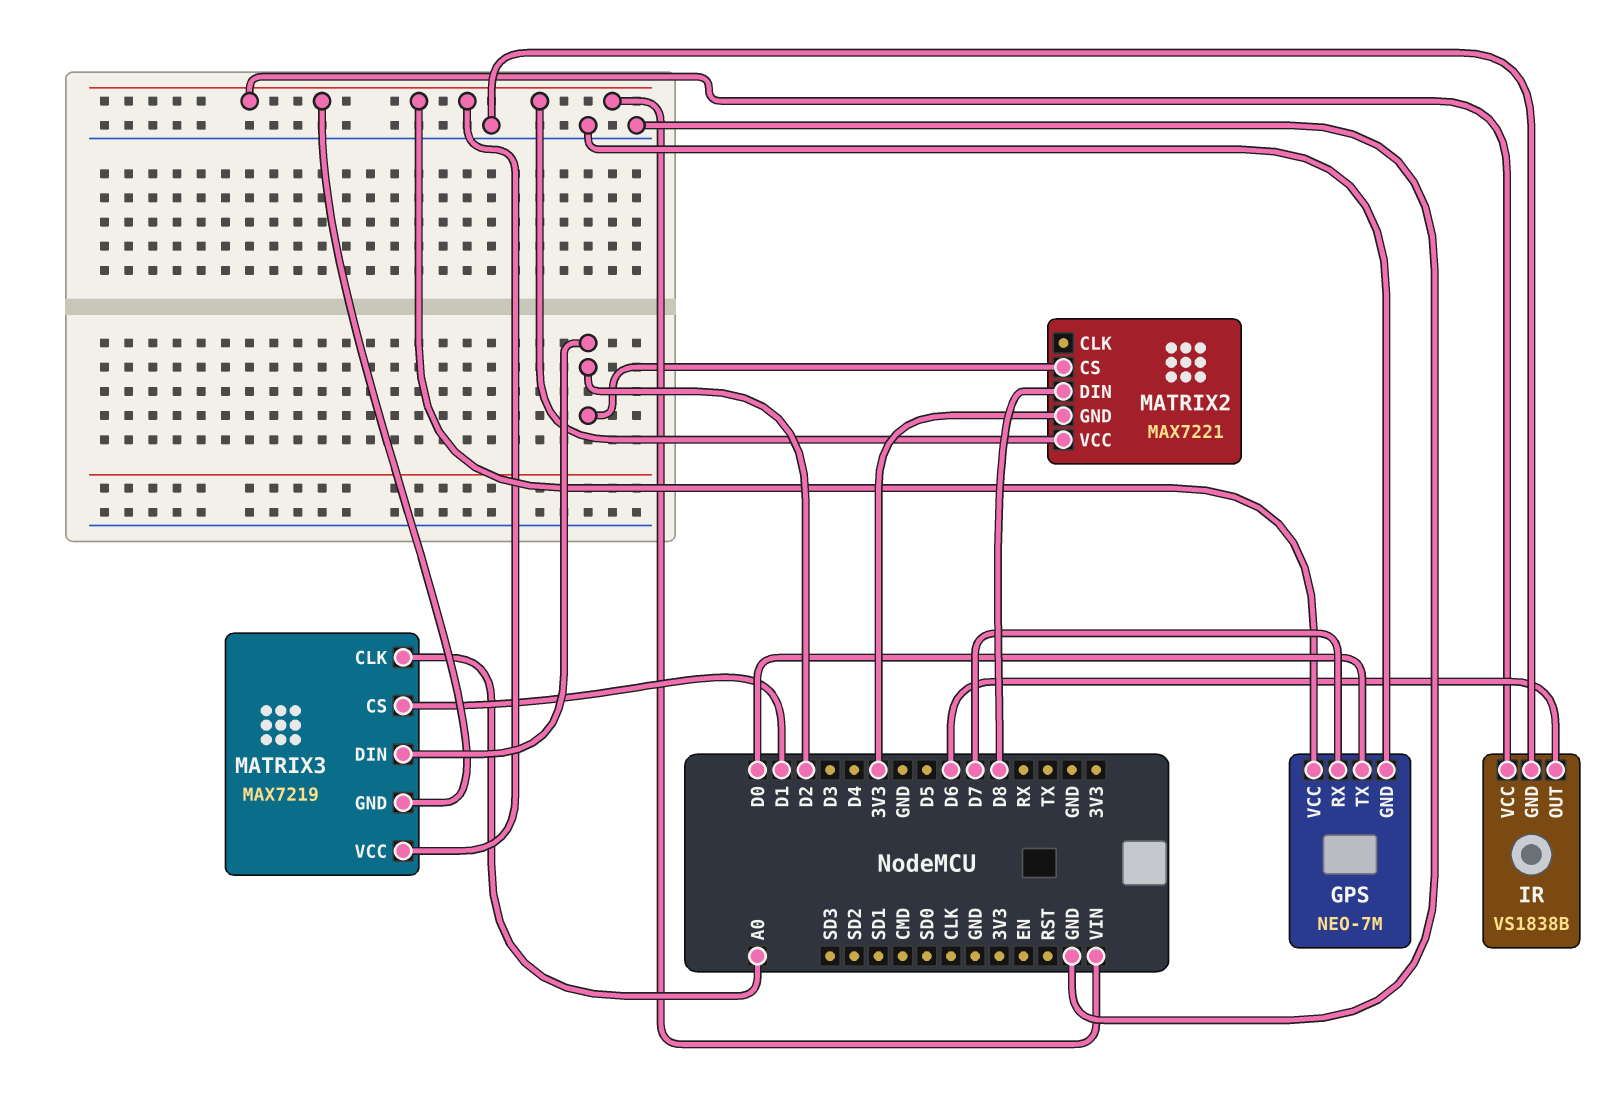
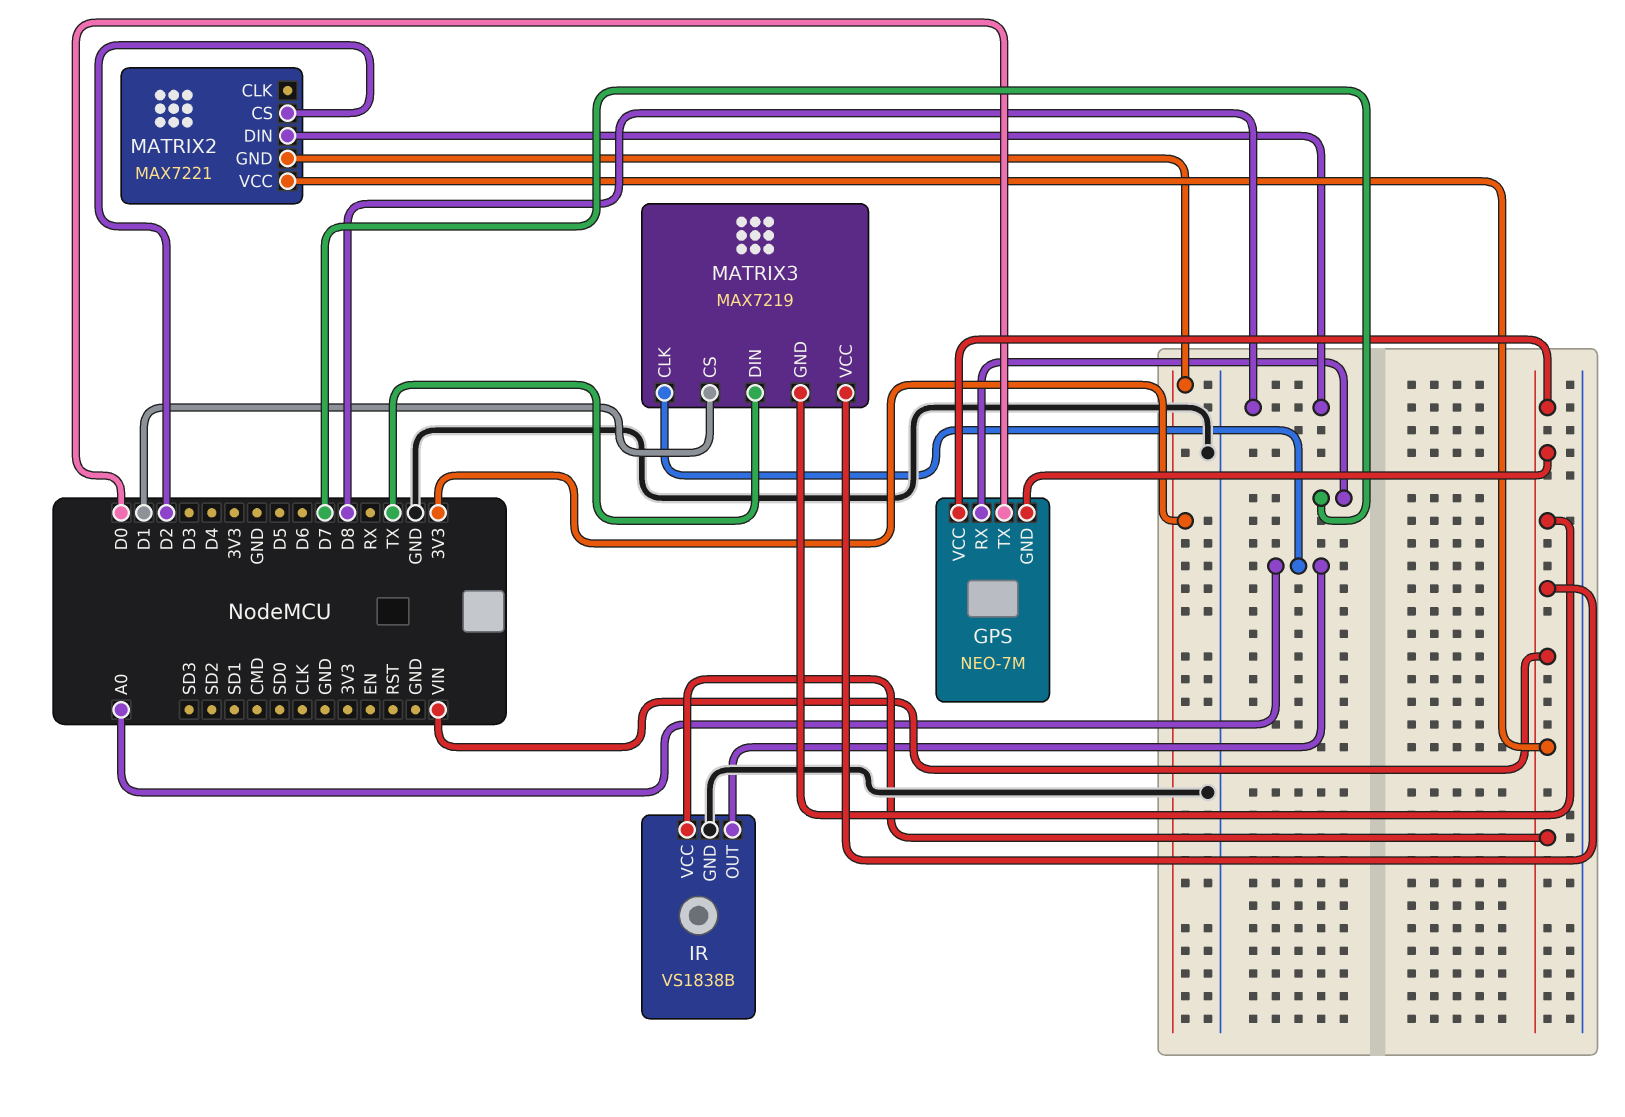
GPS pin GND: GND -> VIN
IR pin OUT: D6 -> A0
MATRIX3 pin DIN: D2 -> TX

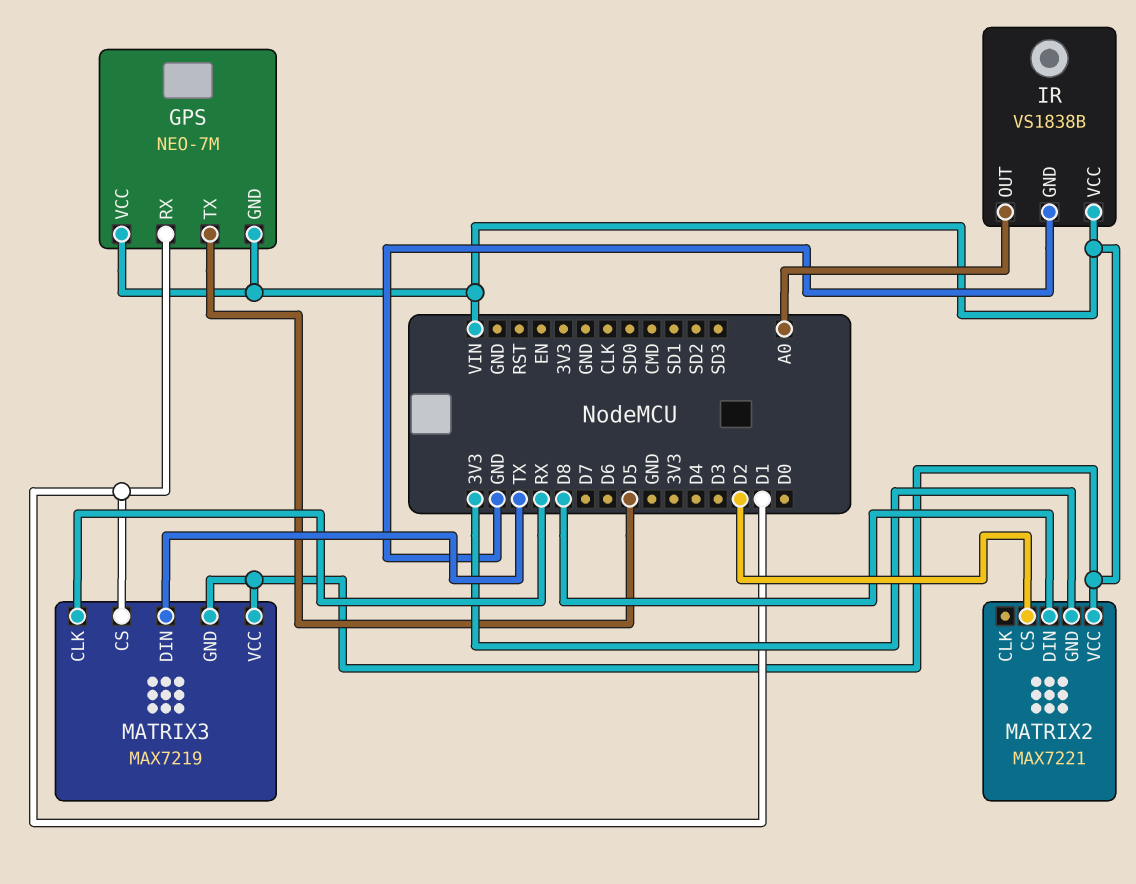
GPS pin RX: D7 -> D1
GPS pin TX: D0 -> D5
MATRIX3 pin CLK: A0 -> RX

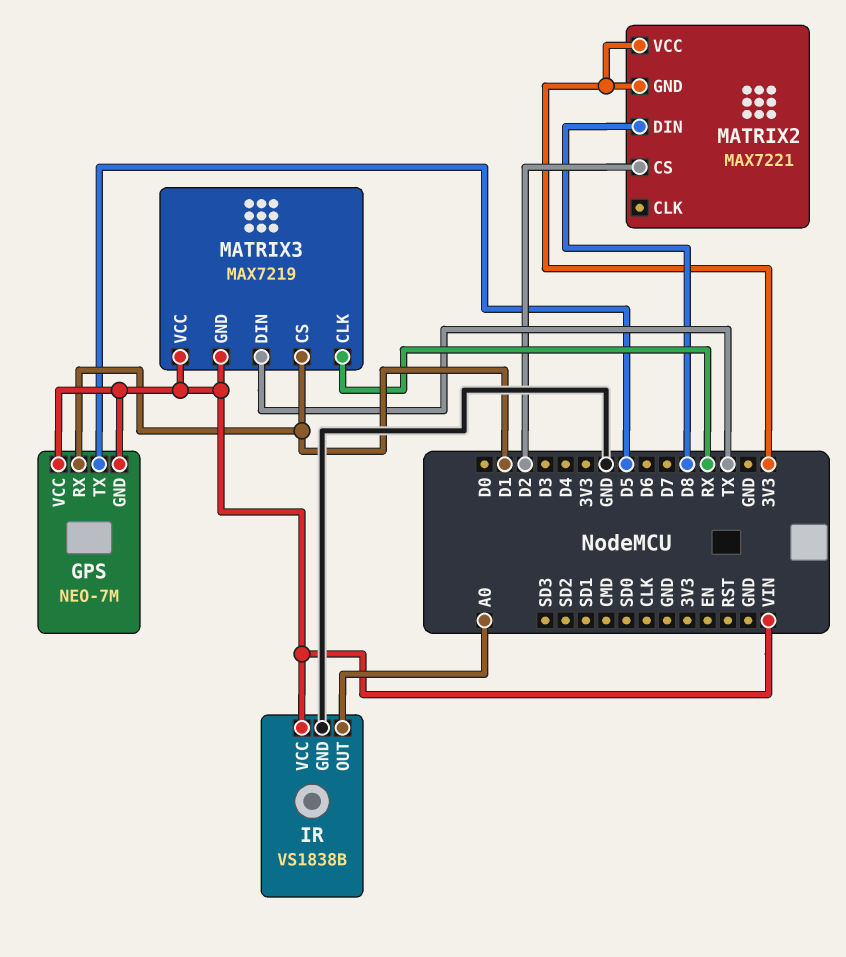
MATRIX2 pin VCC: VIN -> 3V3

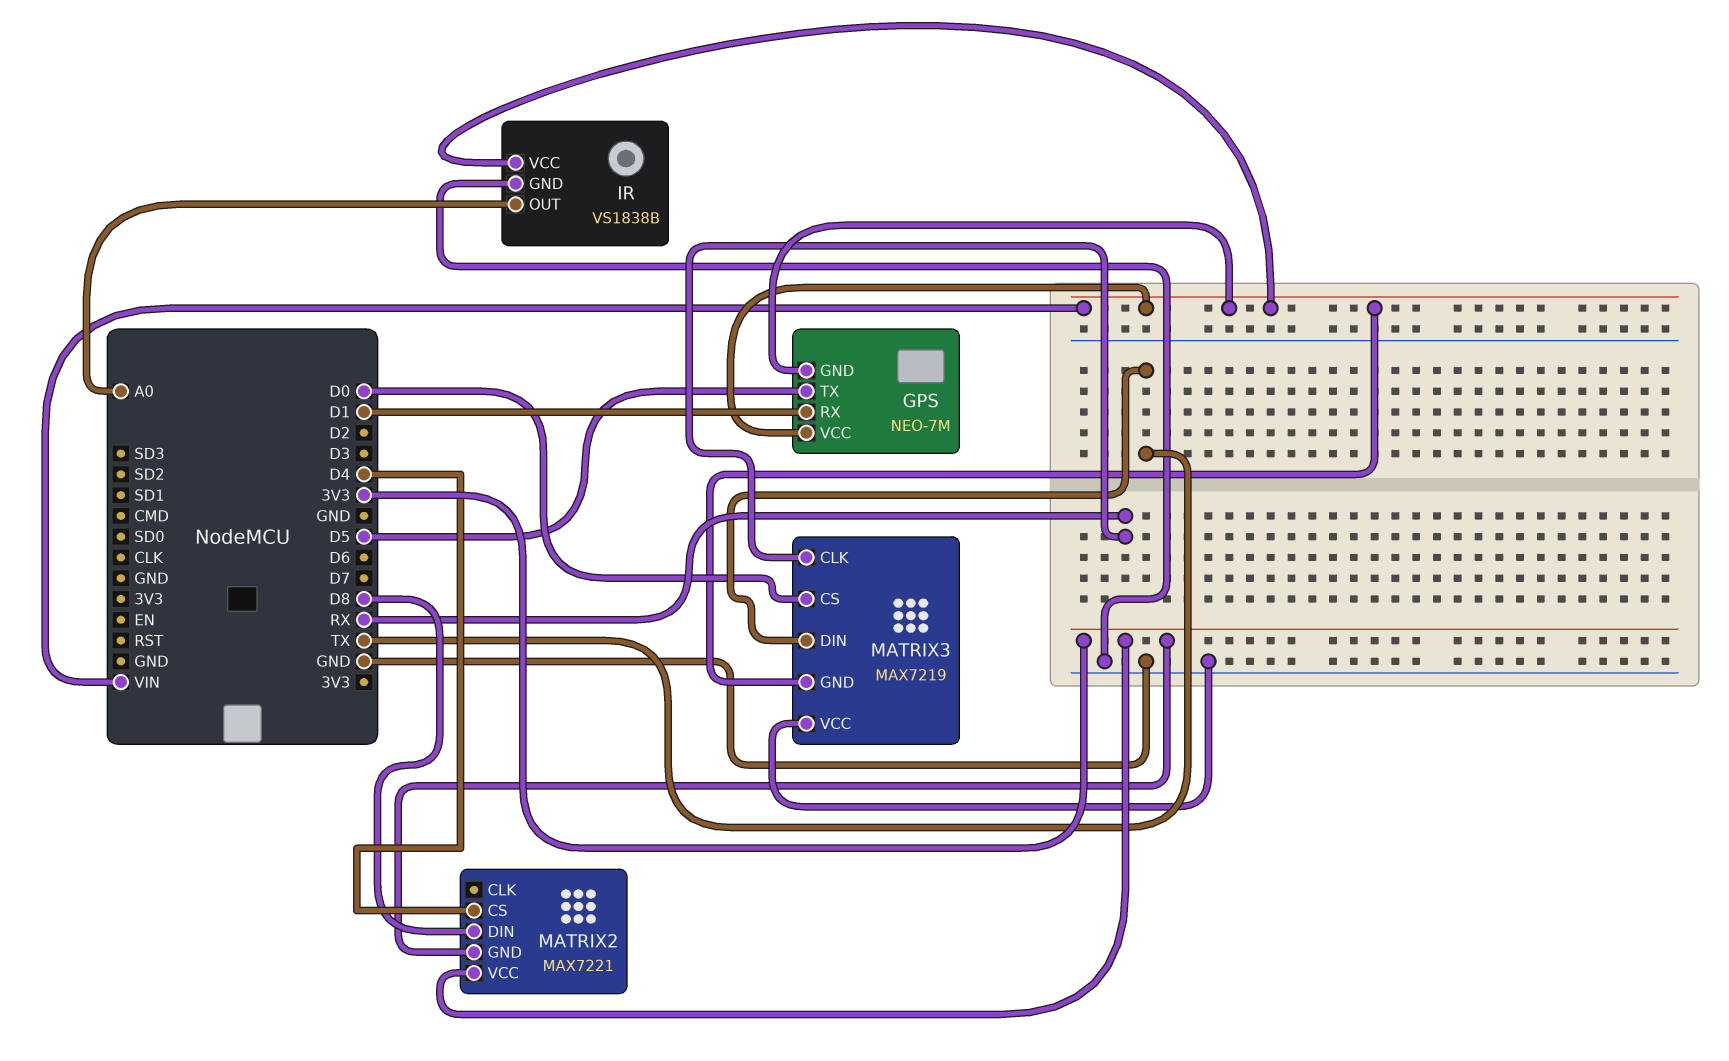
MATRIX2 pin CS: D2 -> D4
MATRIX3 pin CS: D1 -> D0
MATRIX3 pin VCC: VIN -> GND

